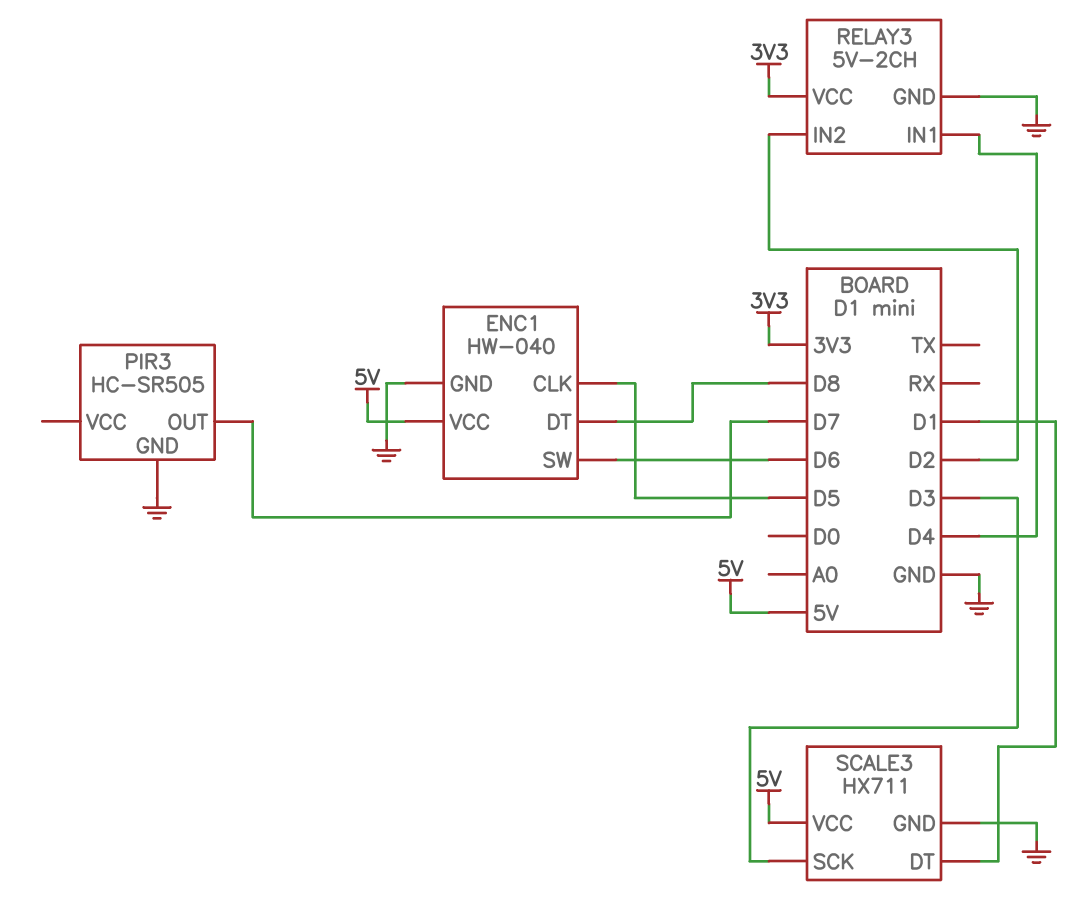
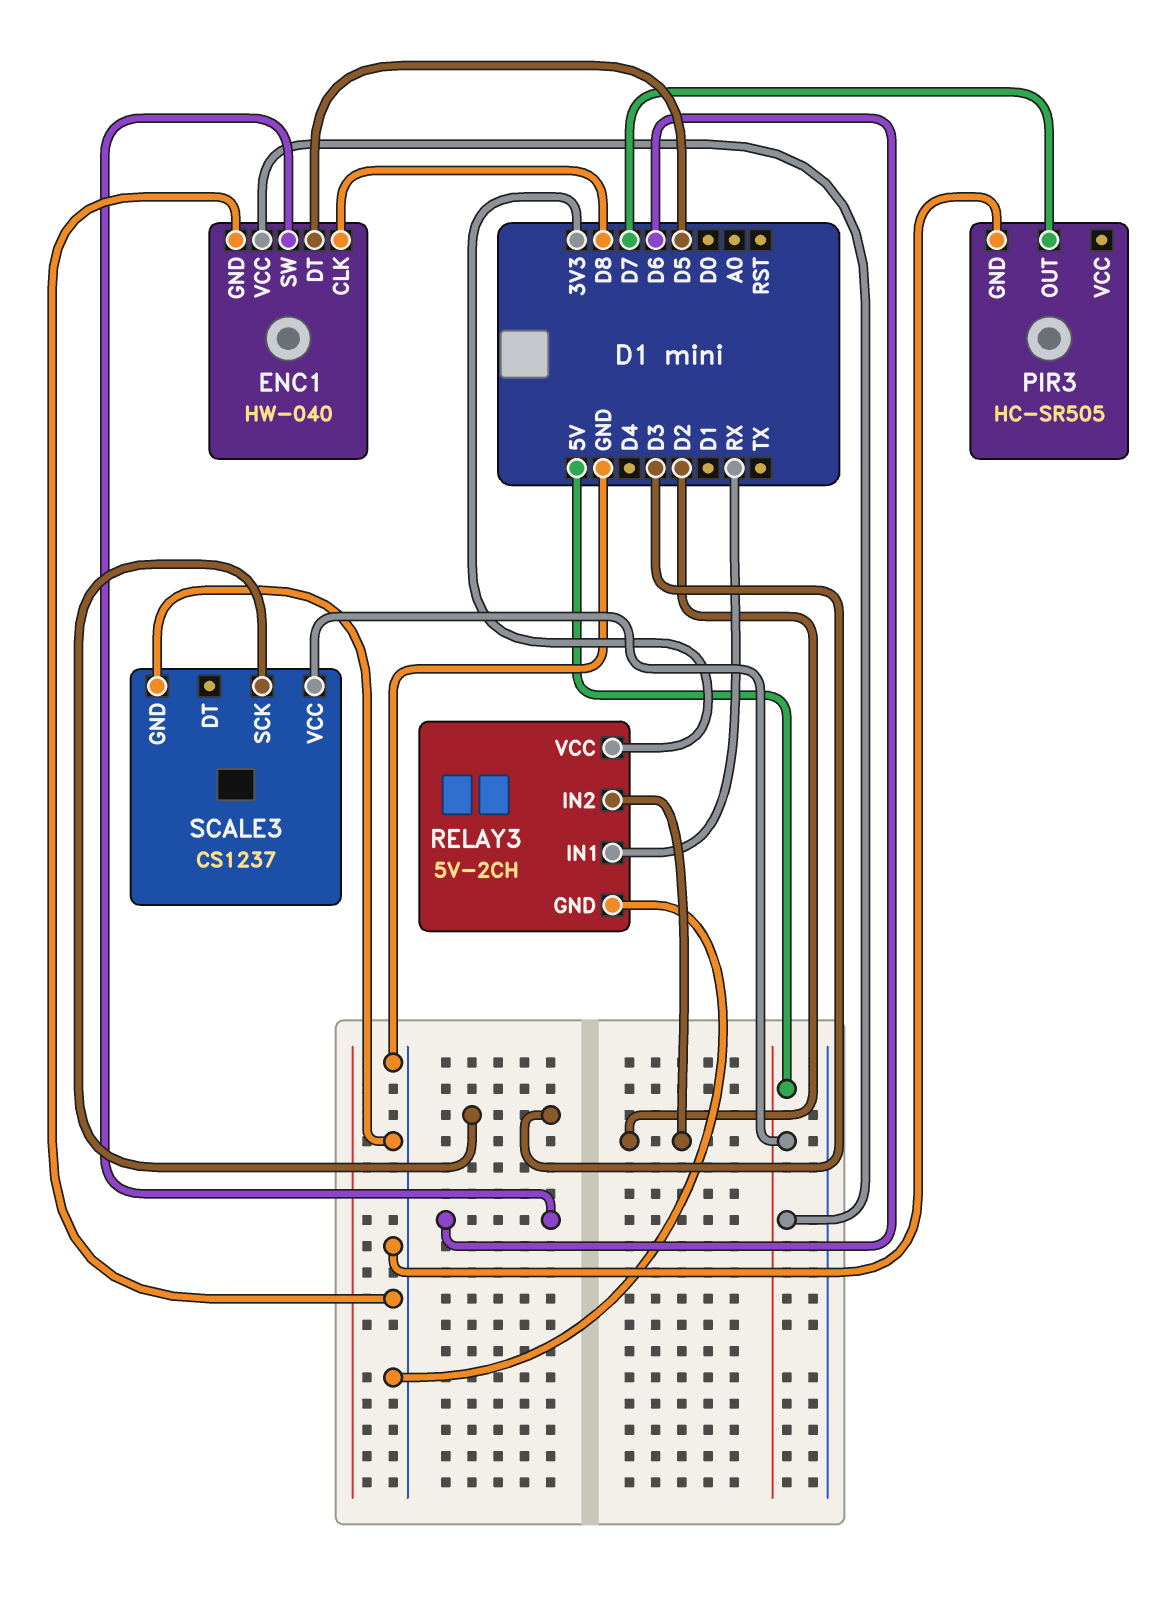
ENC1 pin CLK: D5 -> D8
ENC1 pin DT: D8 -> D5
RELAY3 pin IN1: D4 -> RX
SCALE3: HX711 -> CS1237
SCALE3 pin DT: D1 -> none

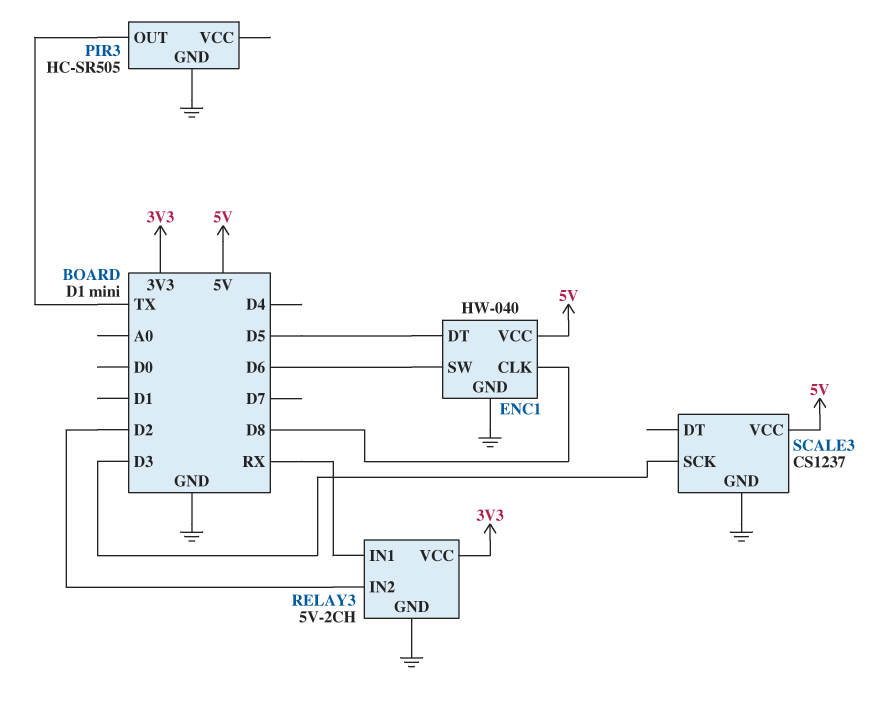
PIR3 pin OUT: D7 -> TX

